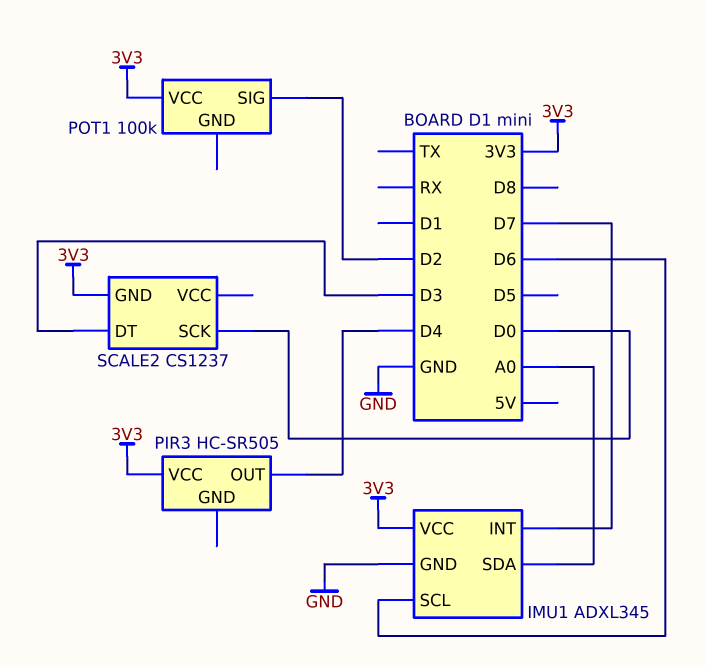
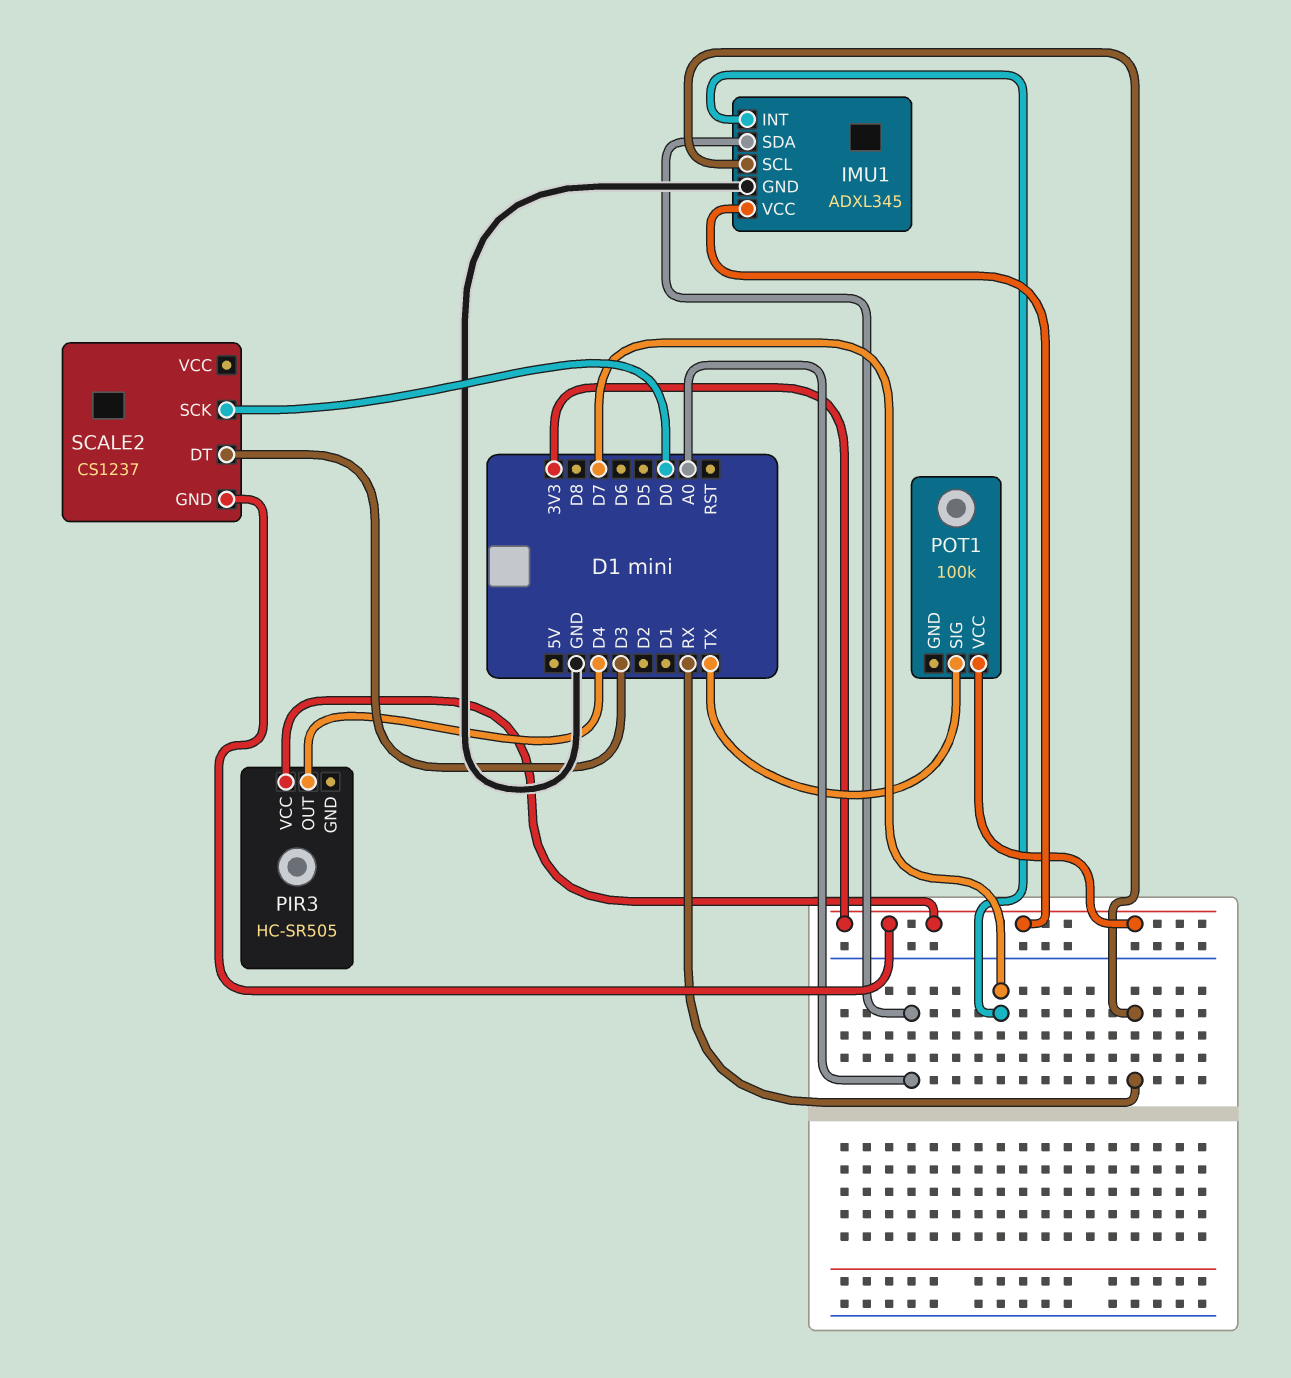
IMU1 pin SCL: D6 -> RX
POT1 pin SIG: D2 -> TX

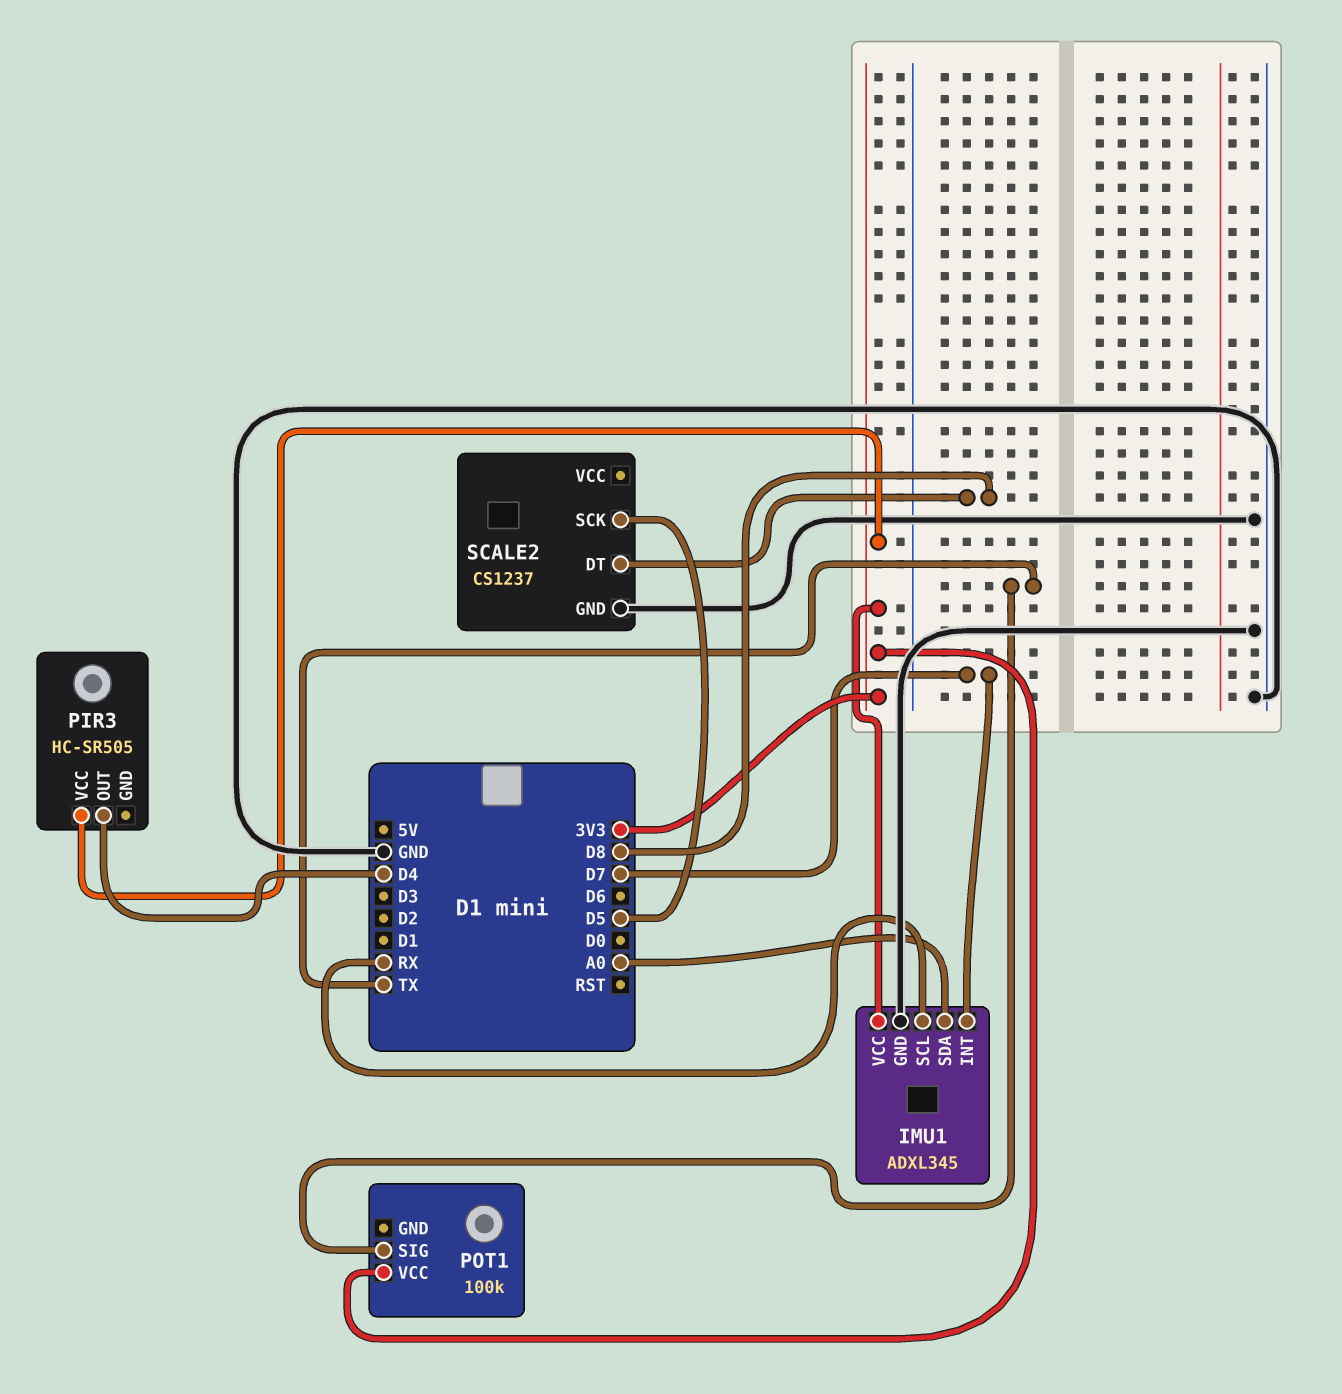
SCALE2 pin DT: D3 -> D8
SCALE2 pin GND: 3V3 -> GND
SCALE2 pin SCK: D0 -> D5

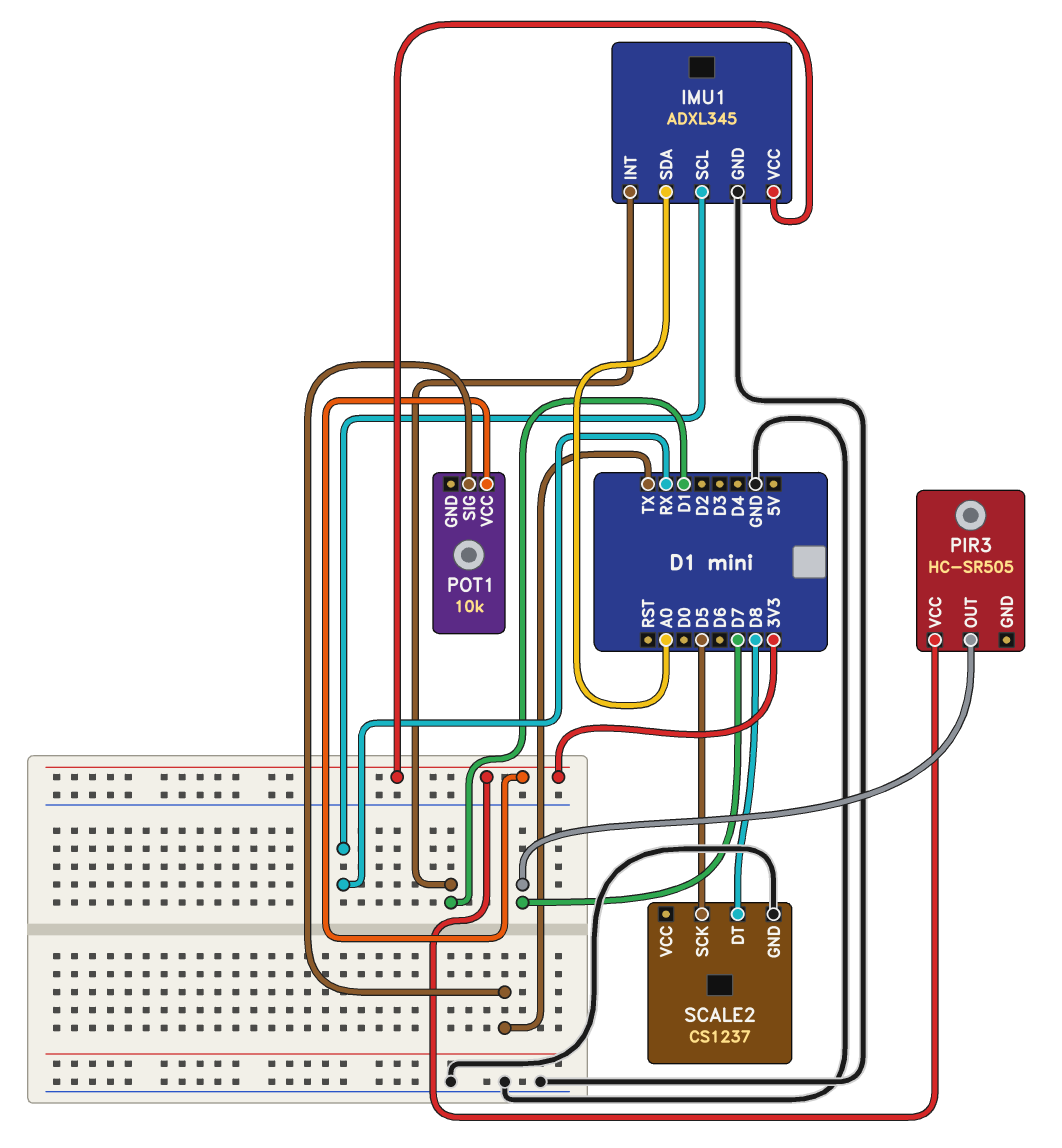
IMU1 pin INT: D7 -> D1
PIR3 pin OUT: D4 -> D7
POT1: 100k -> 10k

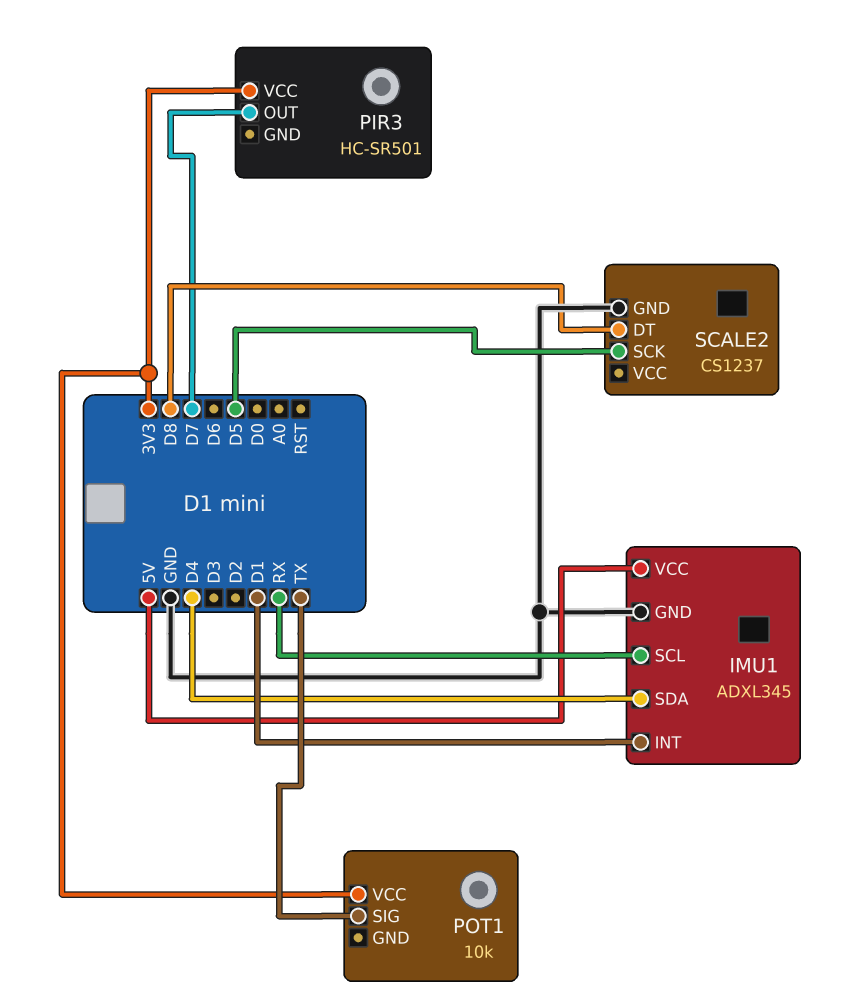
IMU1 pin SDA: A0 -> D4
IMU1 pin VCC: 3V3 -> 5V
PIR3: HC-SR505 -> HC-SR501

